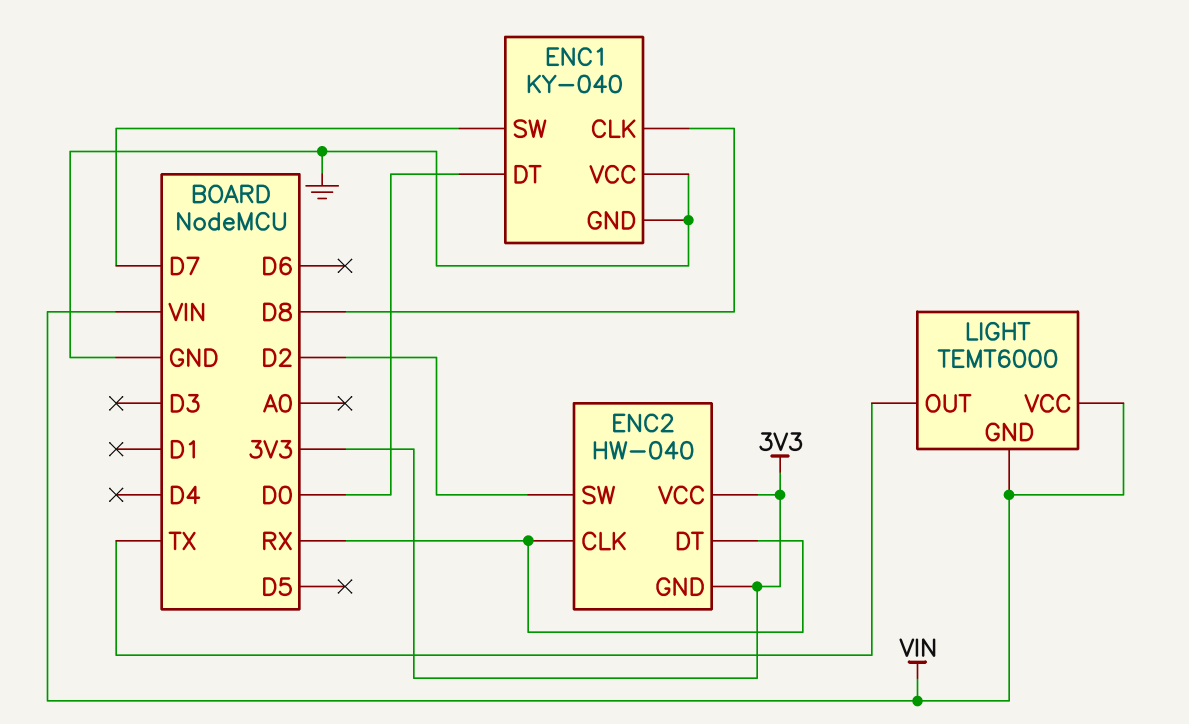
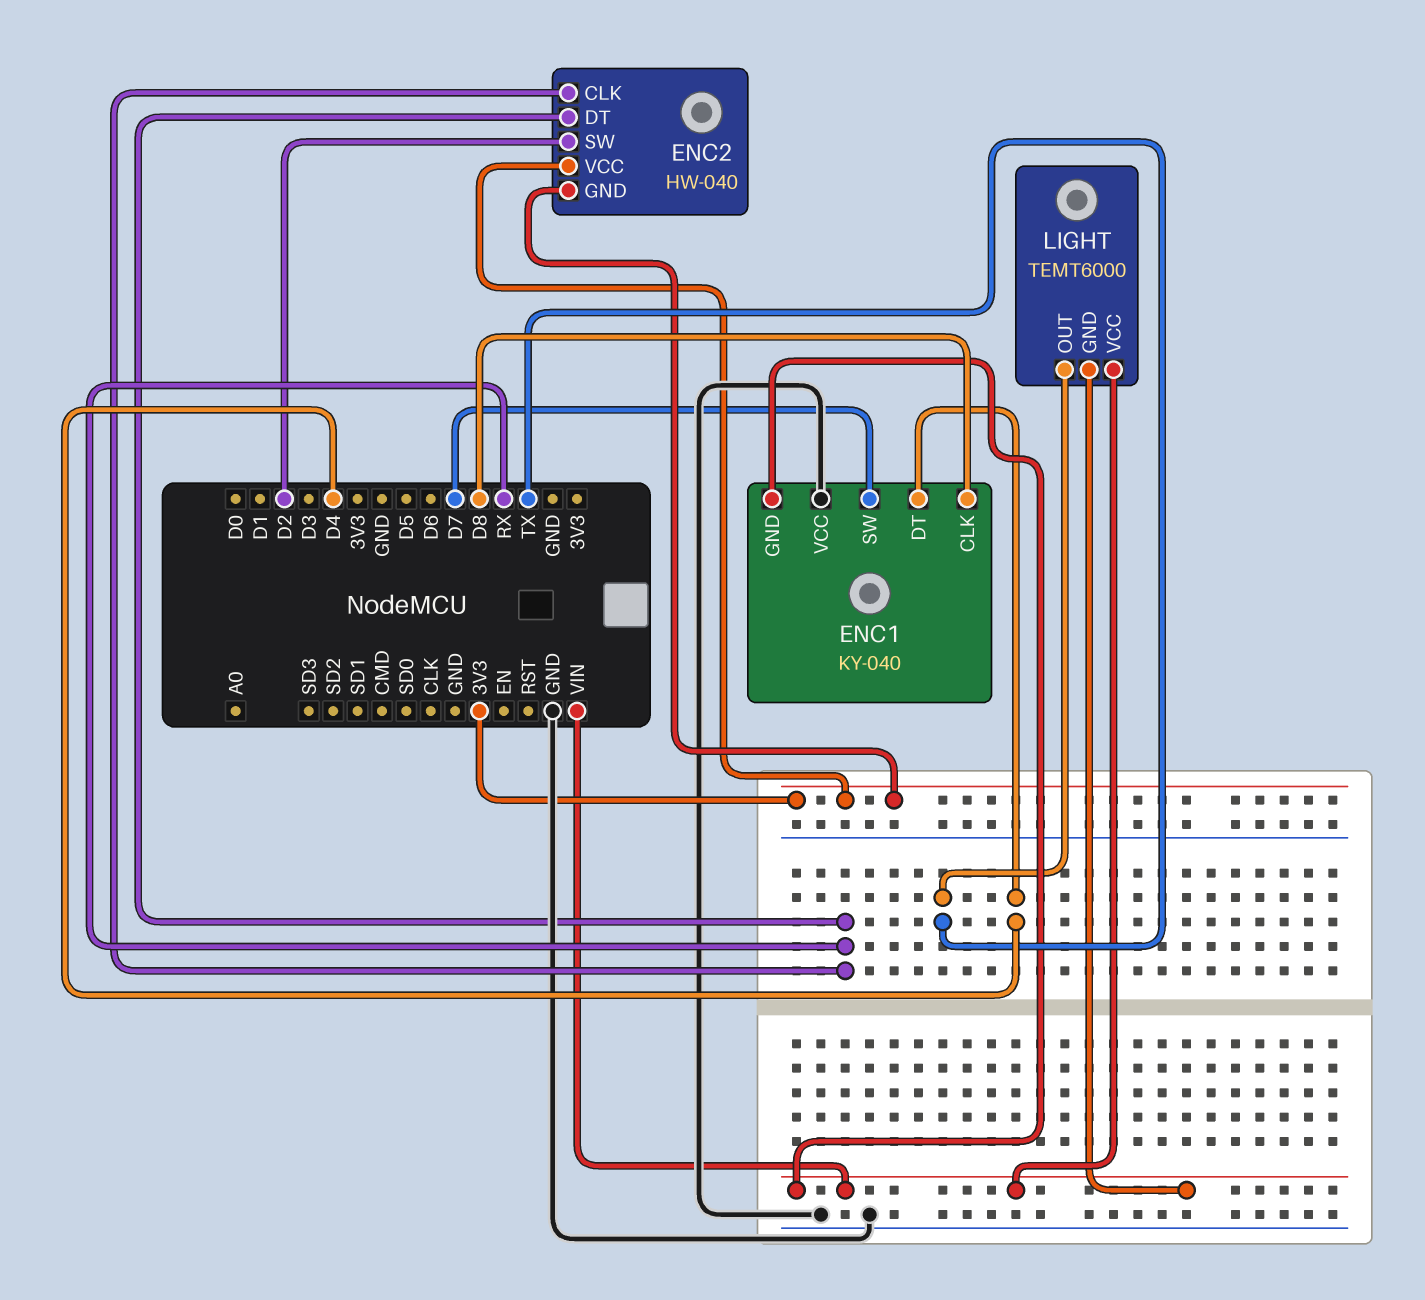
ENC1 pin DT: D0 -> D4
ENC1 pin GND: GND -> VIN

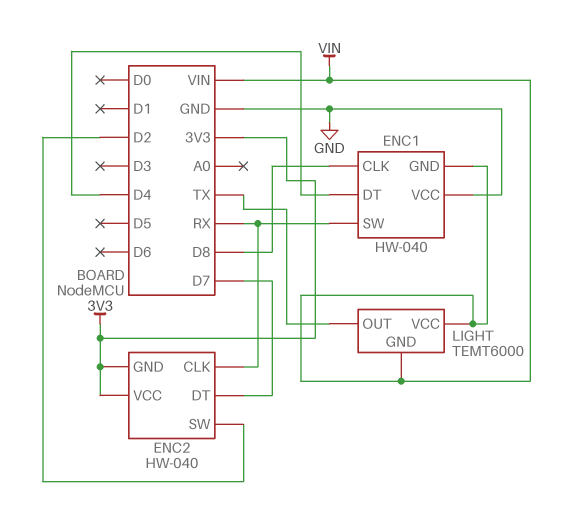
ENC1: KY-040 -> HW-040
ENC1 pin SW: D7 -> RX
ENC2 pin DT: RX -> D7

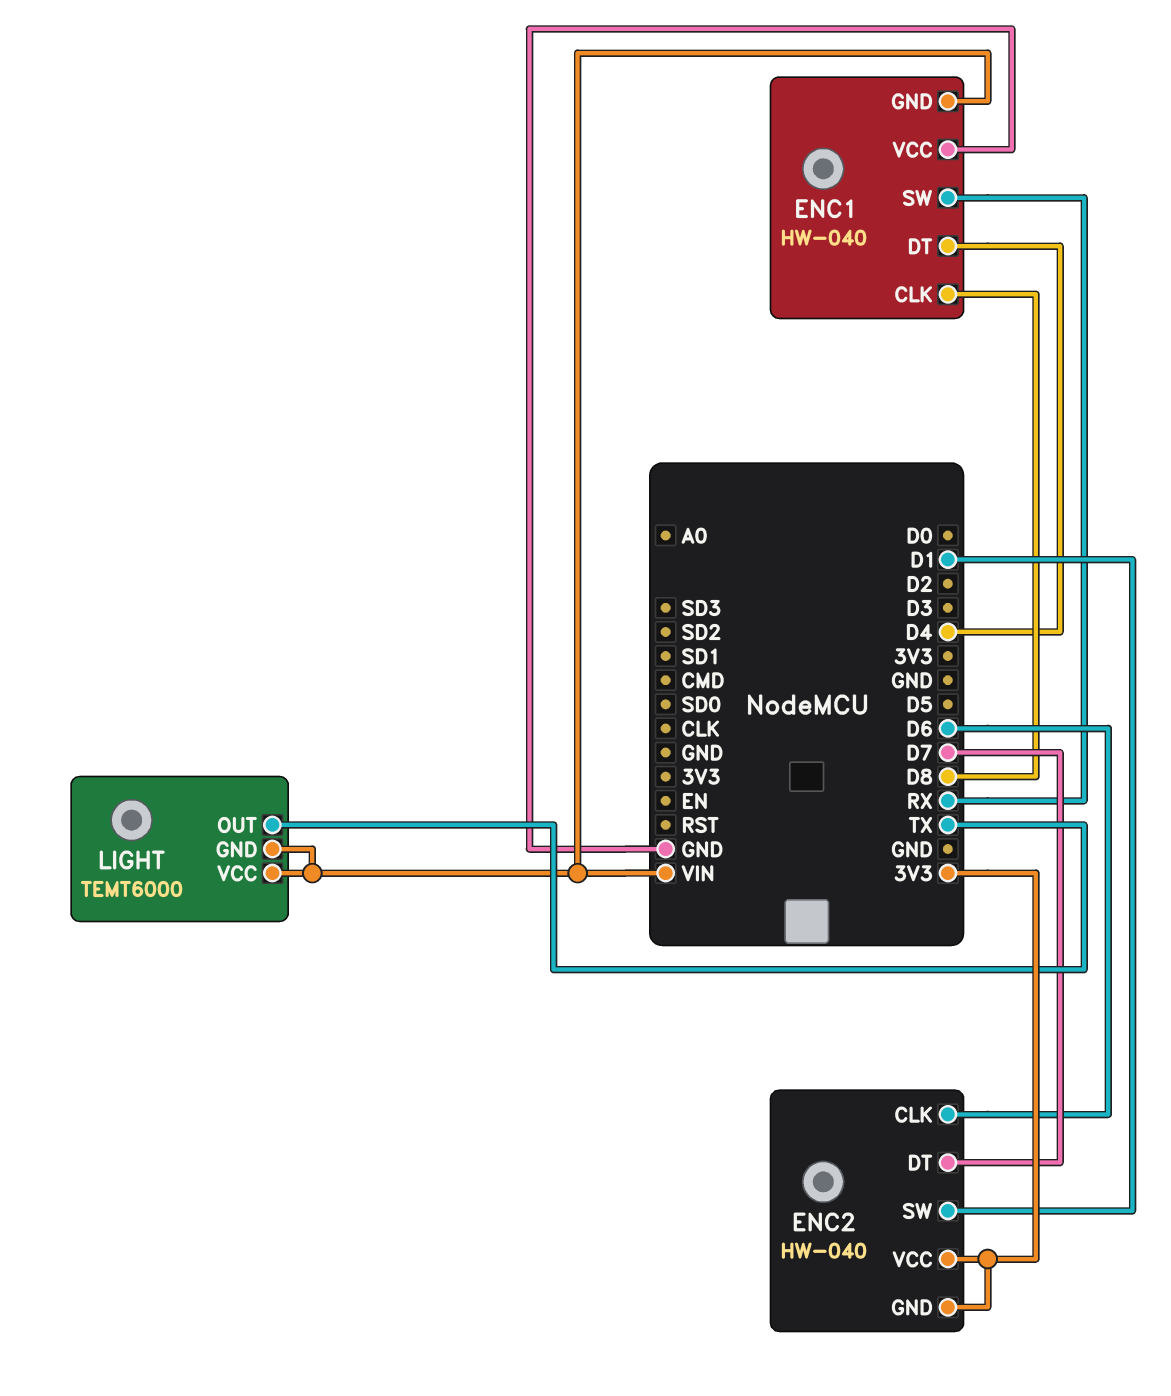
ENC2 pin CLK: RX -> D6
ENC2 pin SW: D2 -> D1

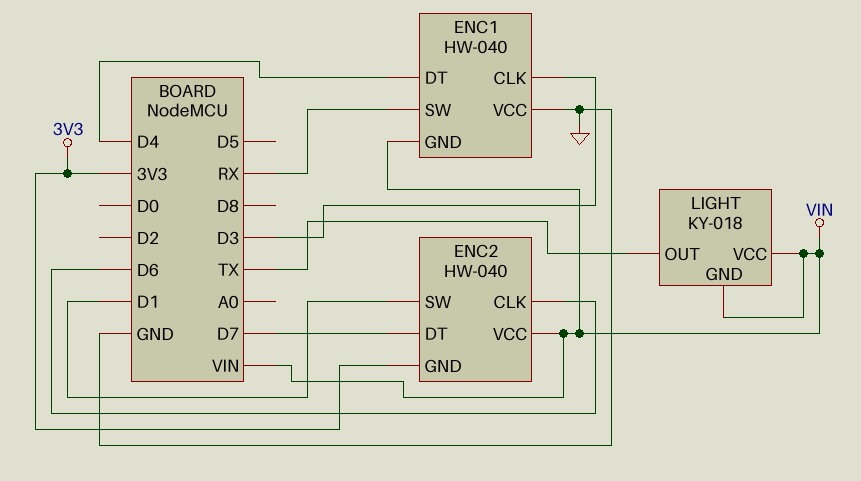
ENC1 pin CLK: D8 -> D3
ENC2 pin VCC: 3V3 -> VIN
LIGHT: TEMT6000 -> KY-018

